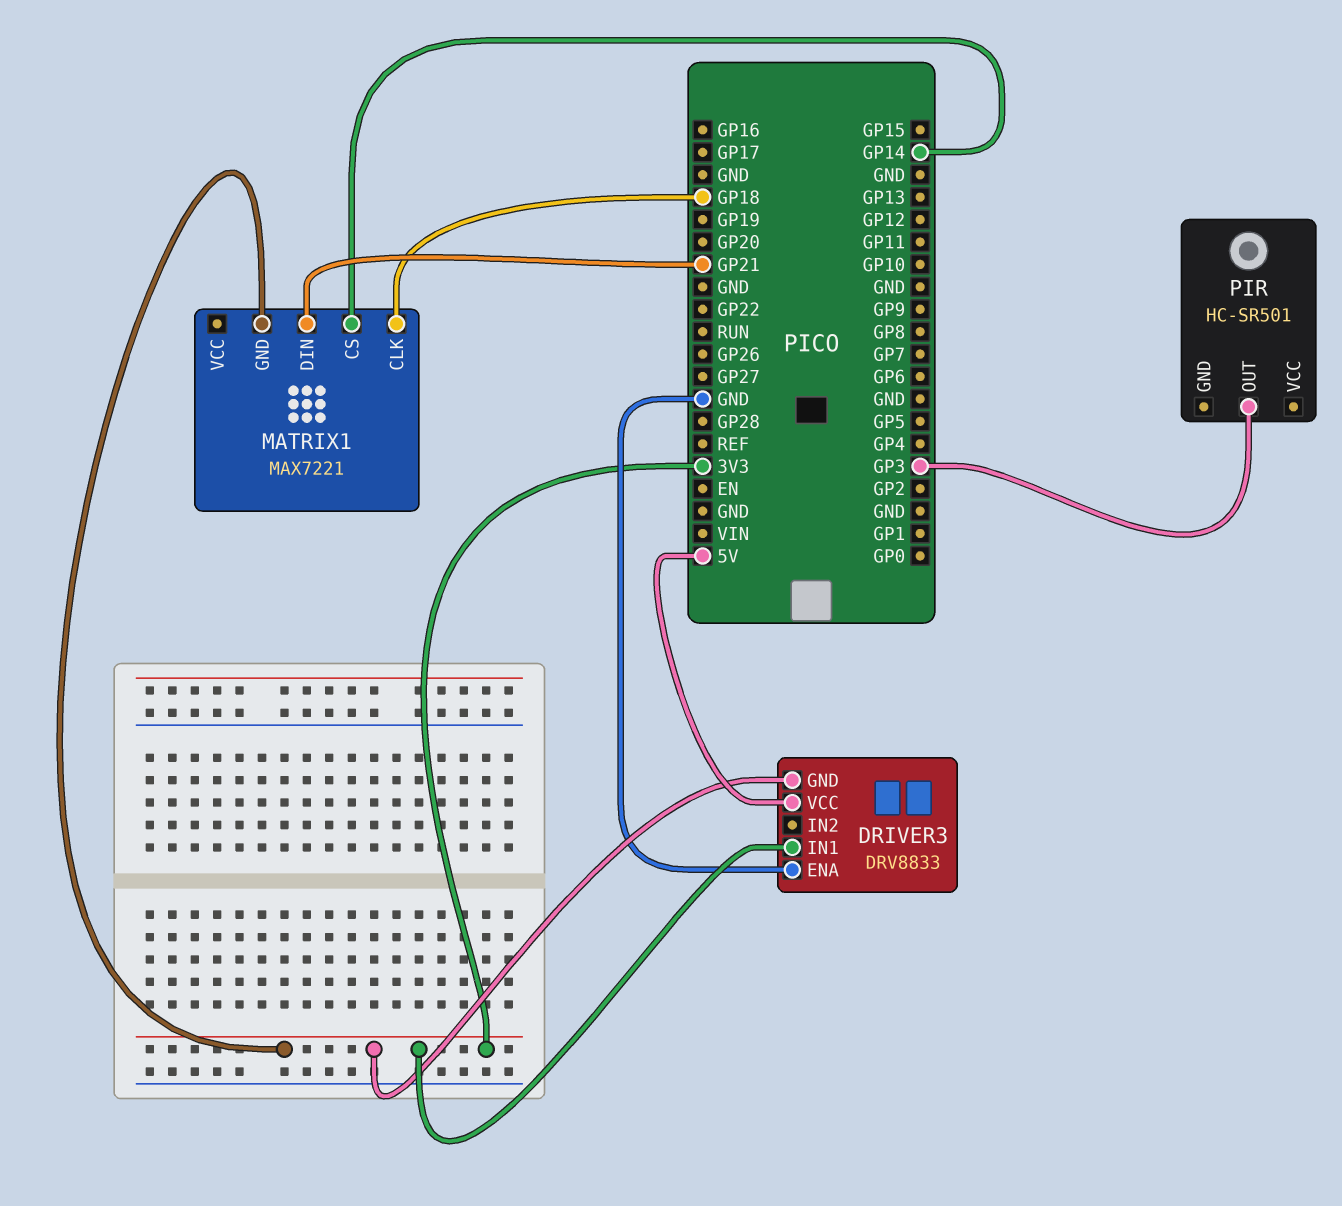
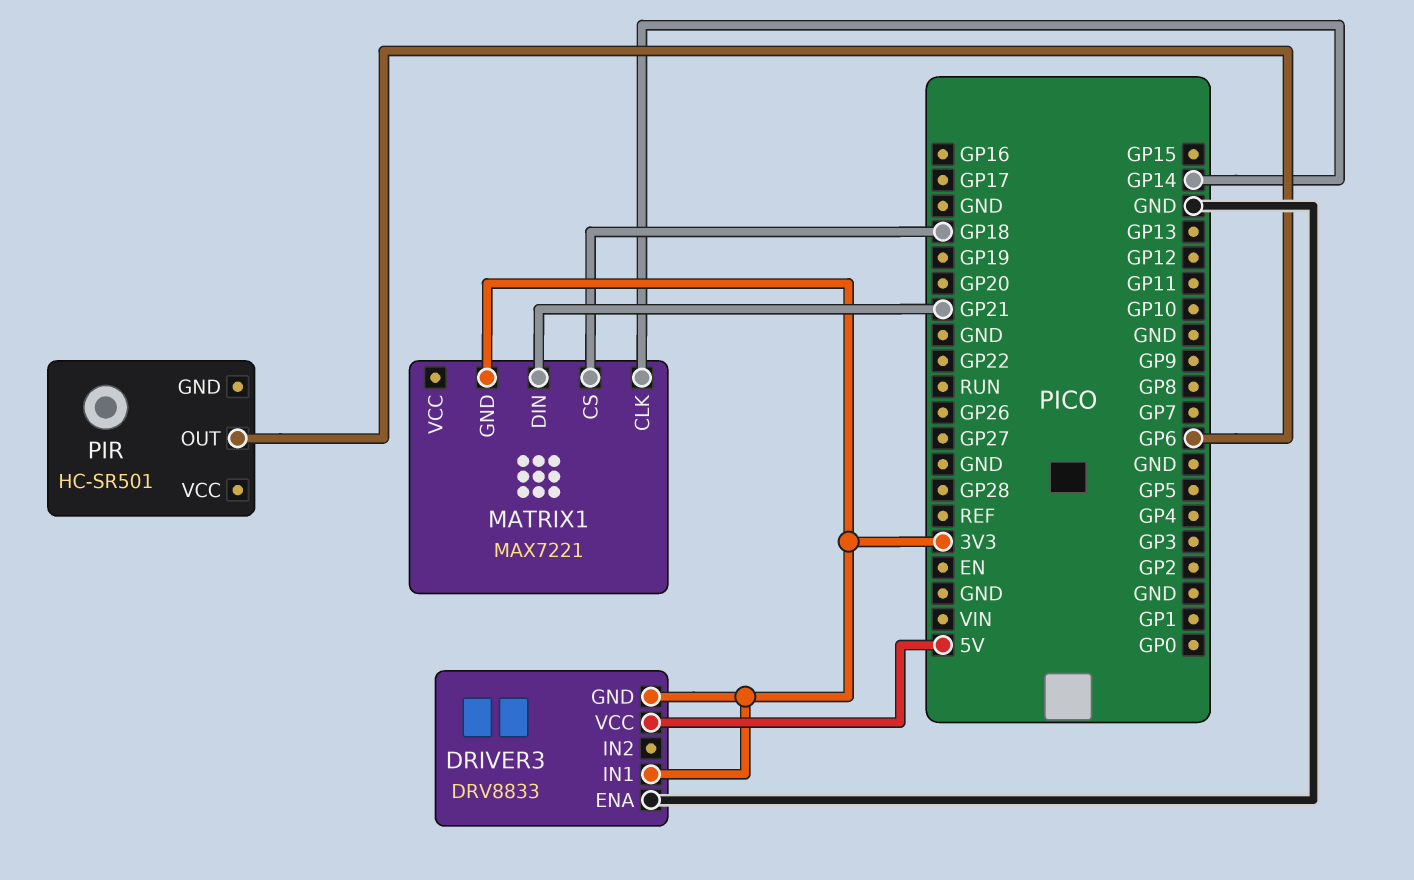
MATRIX1 pin CLK: GP18 -> GP14
MATRIX1 pin CS: GP14 -> GP18
PIR pin OUT: GP3 -> GP6

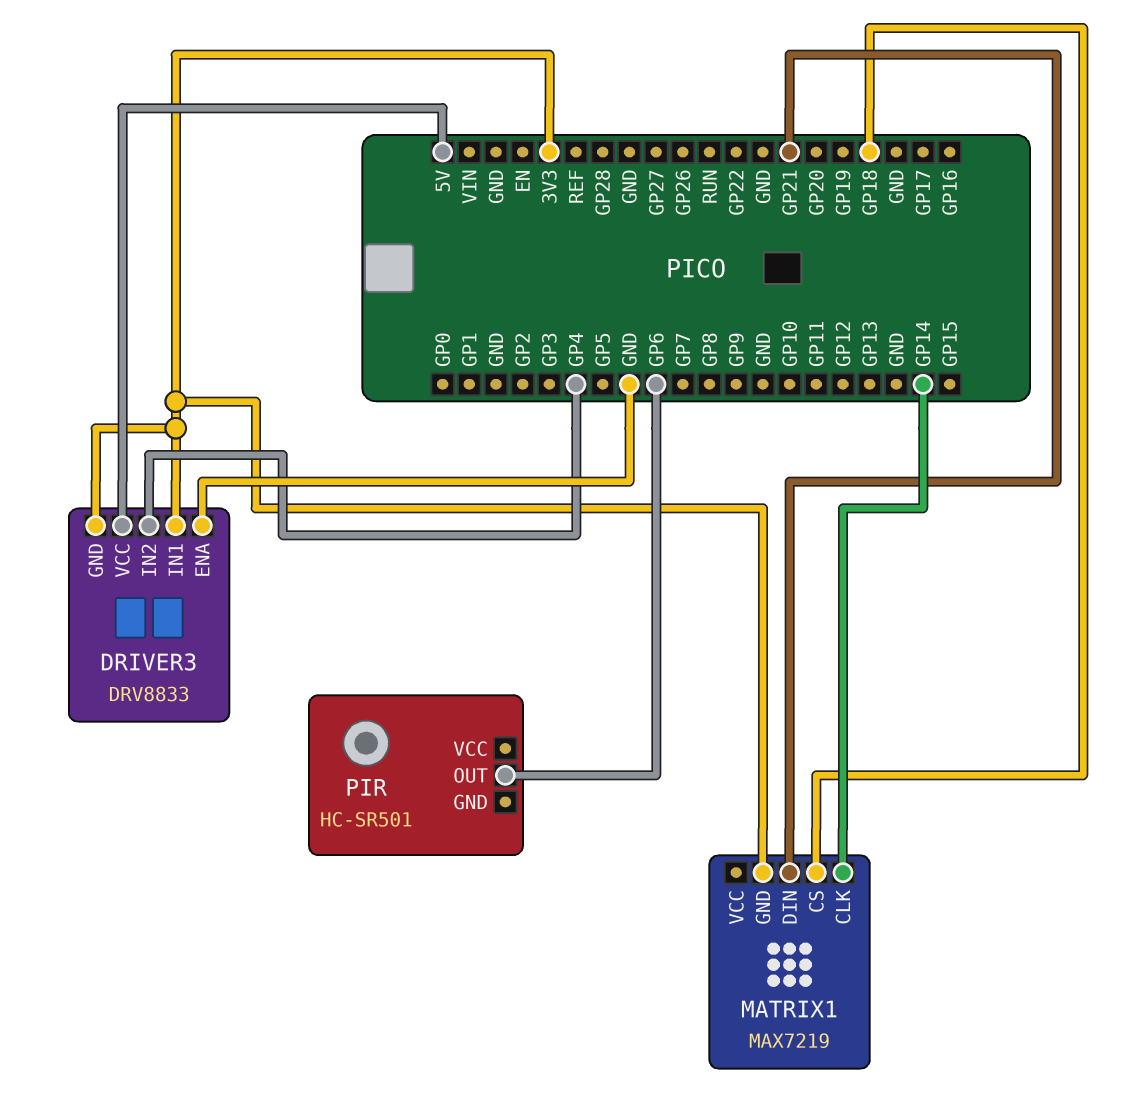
DRIVER3 pin IN2: none -> GP4
MATRIX1: MAX7221 -> MAX7219

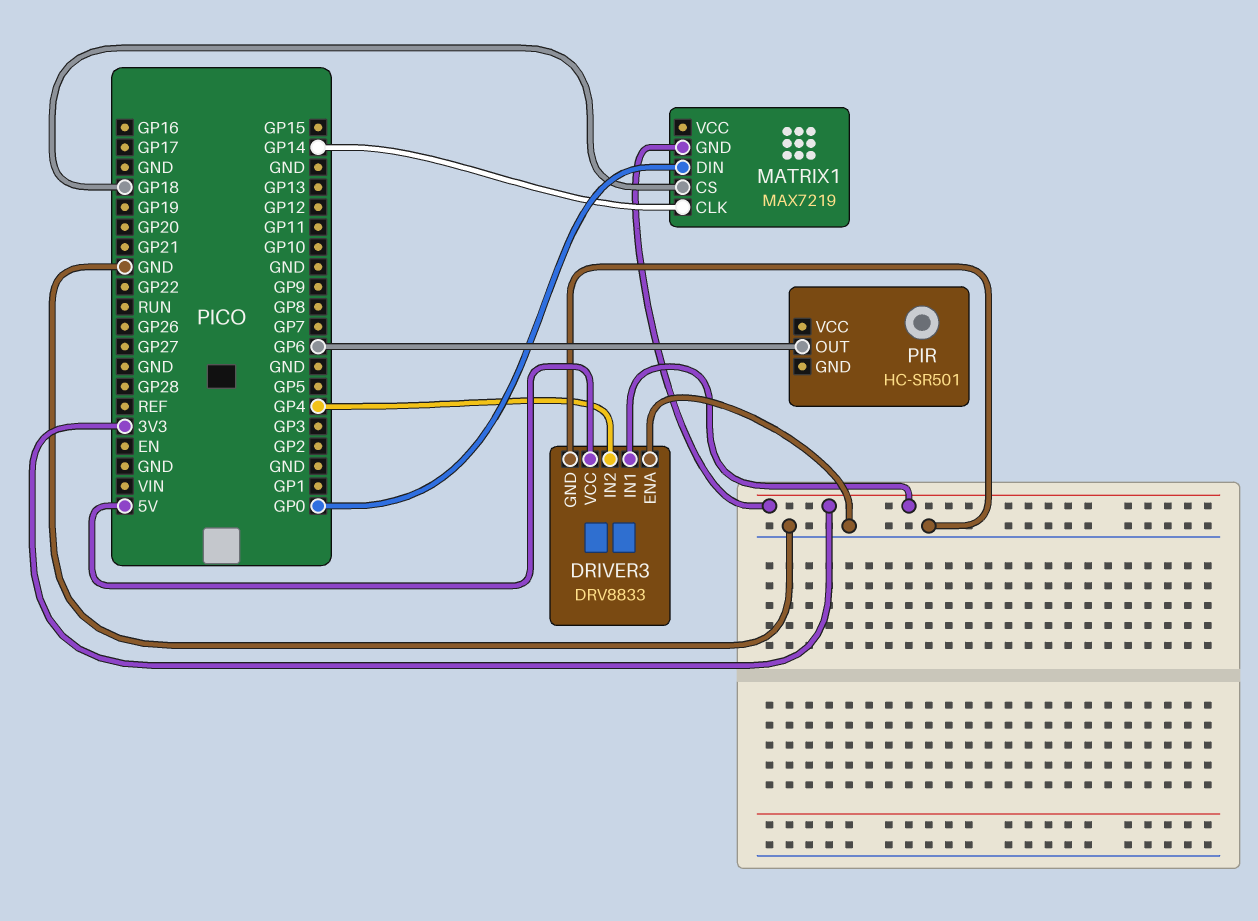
DRIVER3 pin GND: 3V3 -> GND
MATRIX1 pin DIN: GP21 -> GP0

